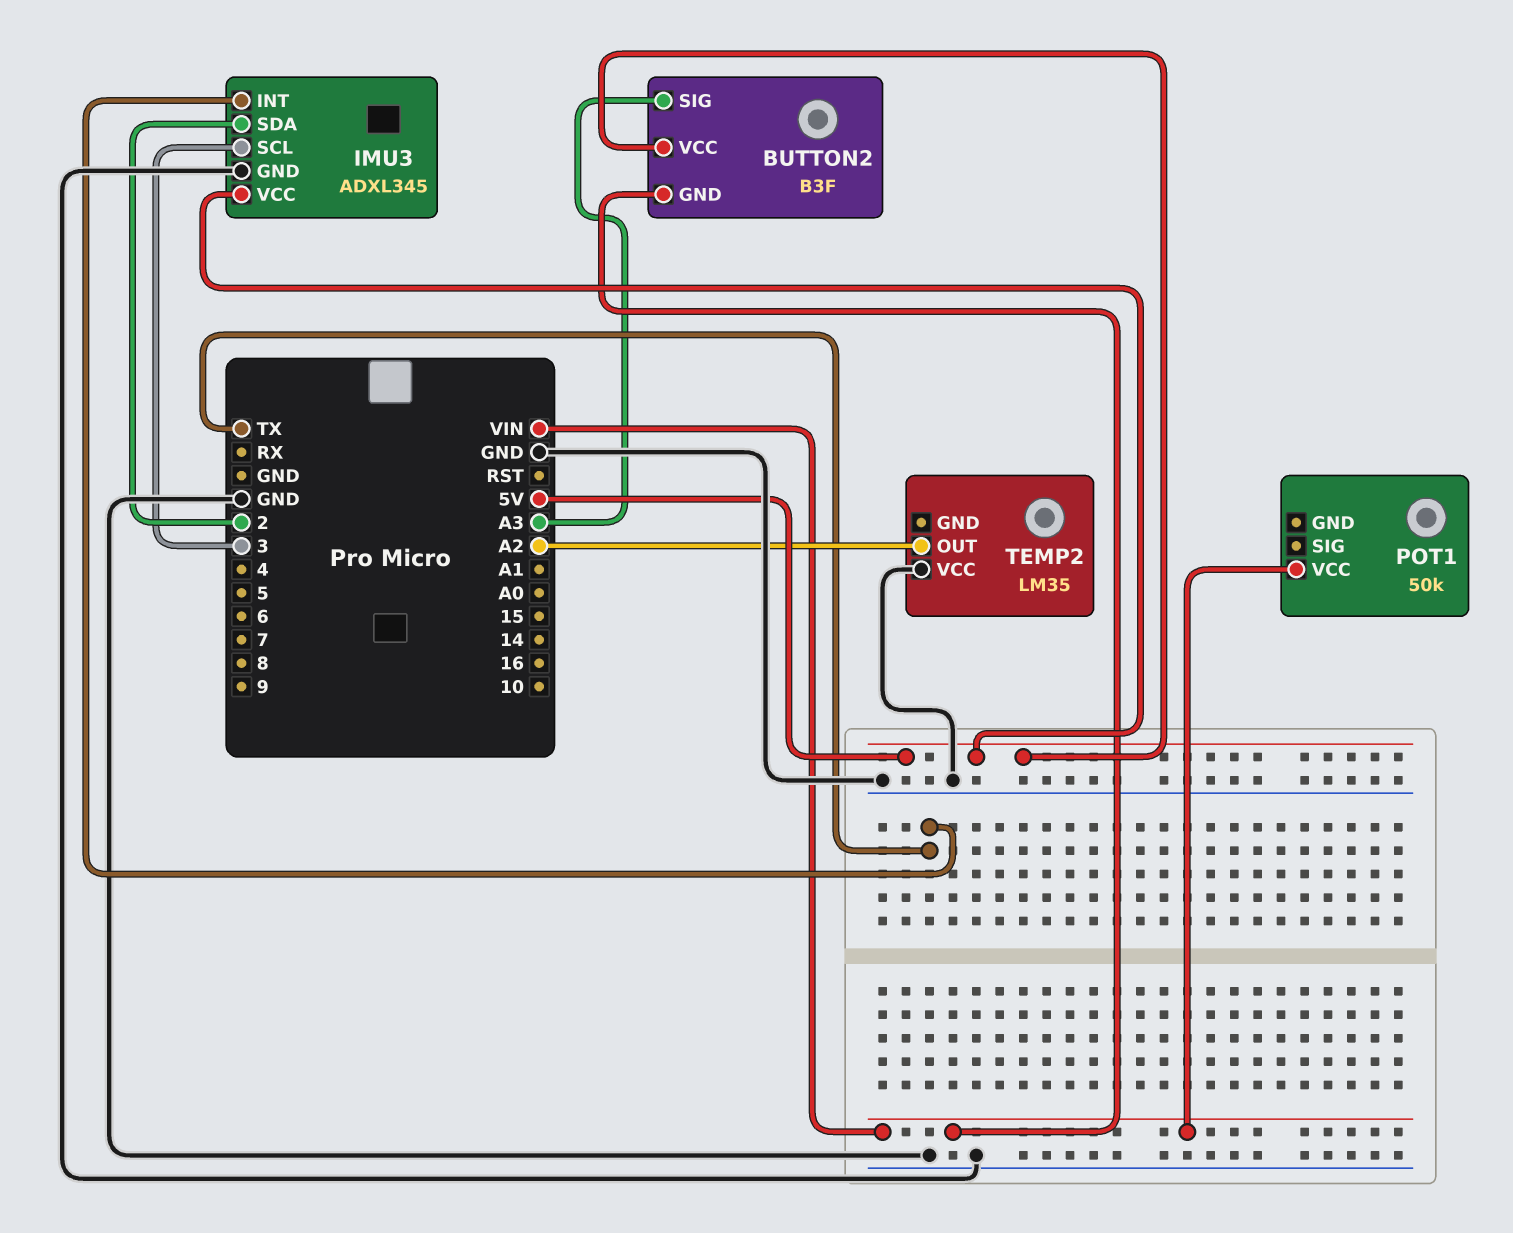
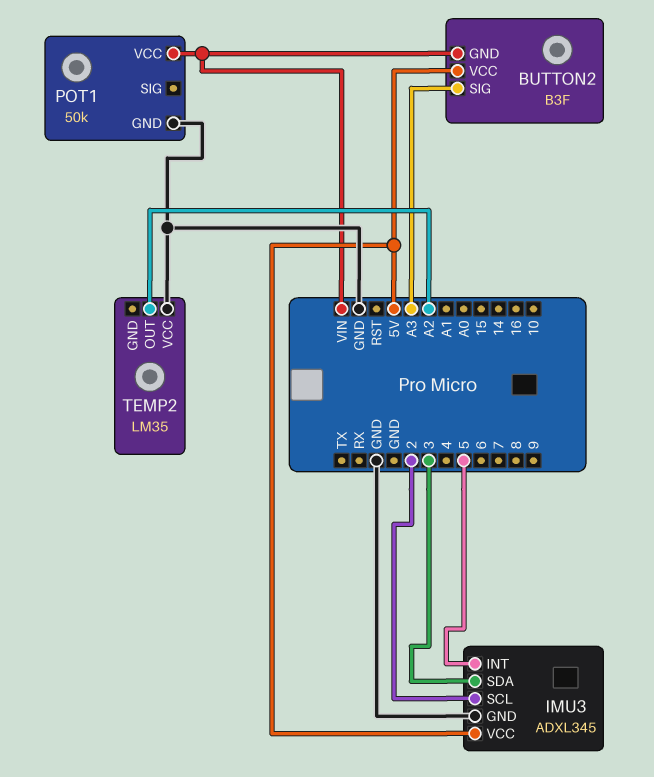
IMU3 pin INT: TX -> 5
IMU3 pin SCL: 3 -> 2
IMU3 pin SDA: 2 -> 3
POT1 pin GND: none -> GND

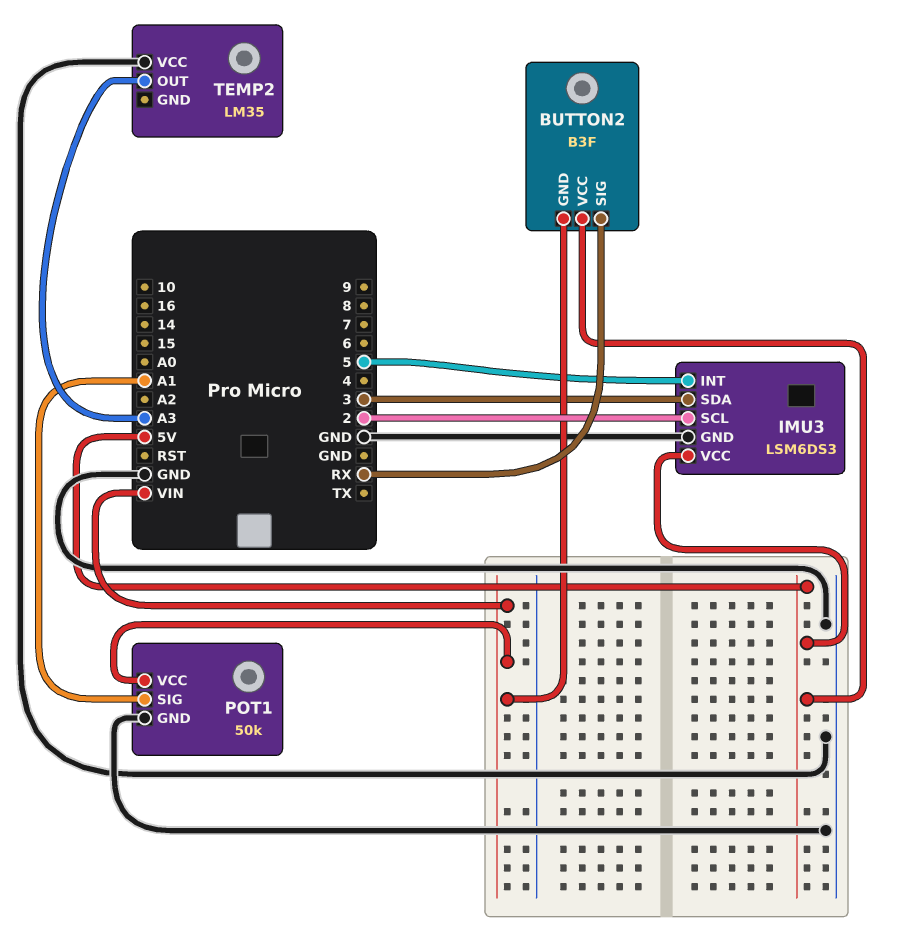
BUTTON2 pin SIG: A3 -> RX
IMU3: ADXL345 -> LSM6DS3
POT1 pin SIG: none -> A1
TEMP2 pin OUT: A2 -> A3

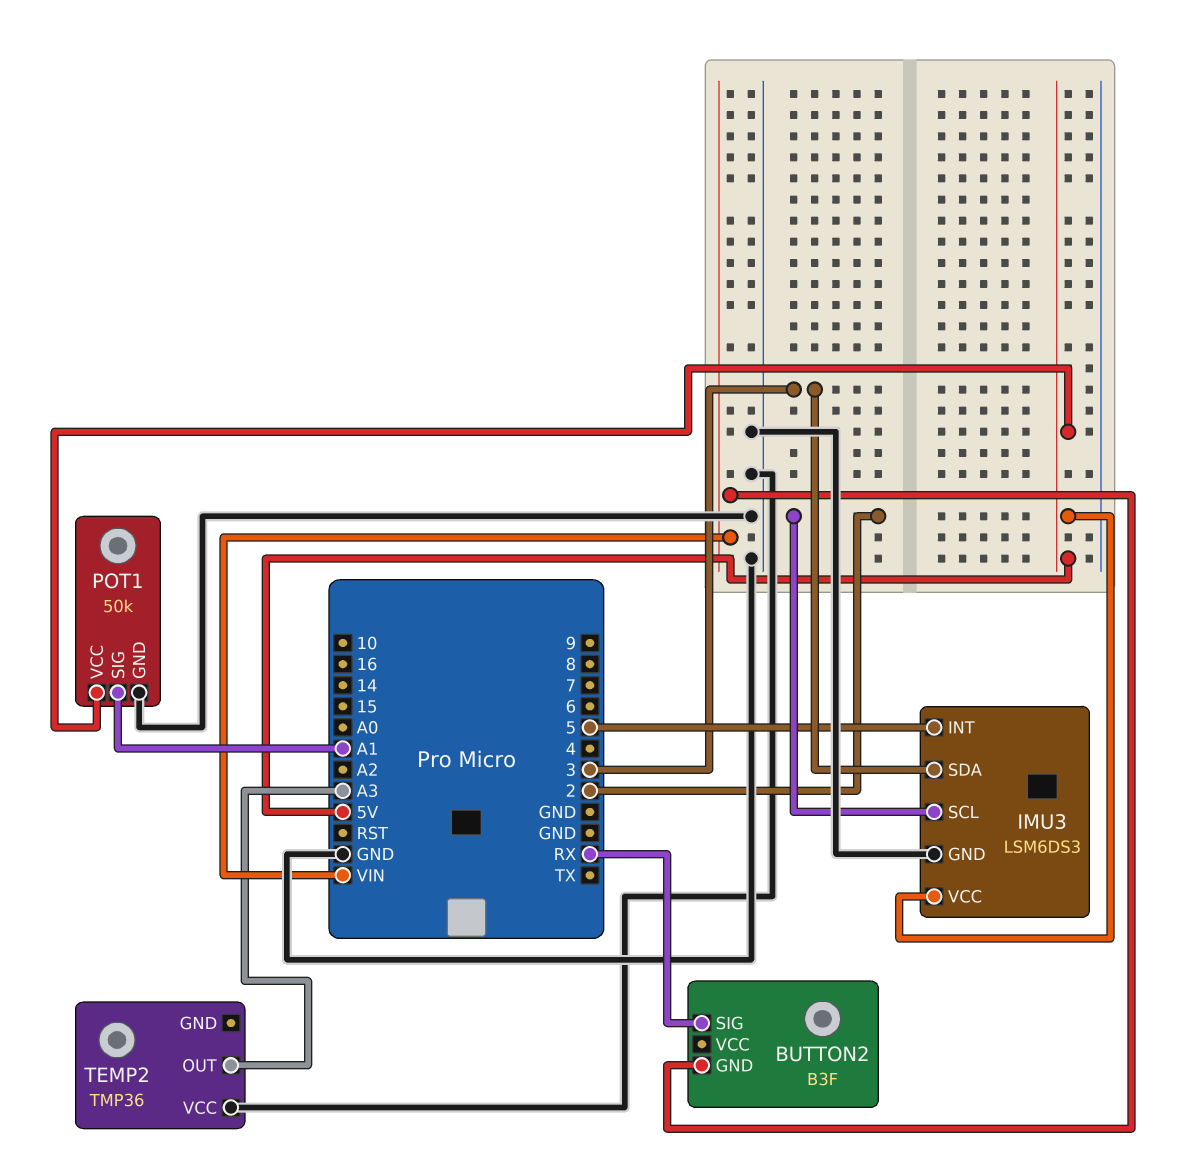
BUTTON2 pin VCC: 5V -> none
POT1 pin VCC: VIN -> 5V
TEMP2: LM35 -> TMP36

